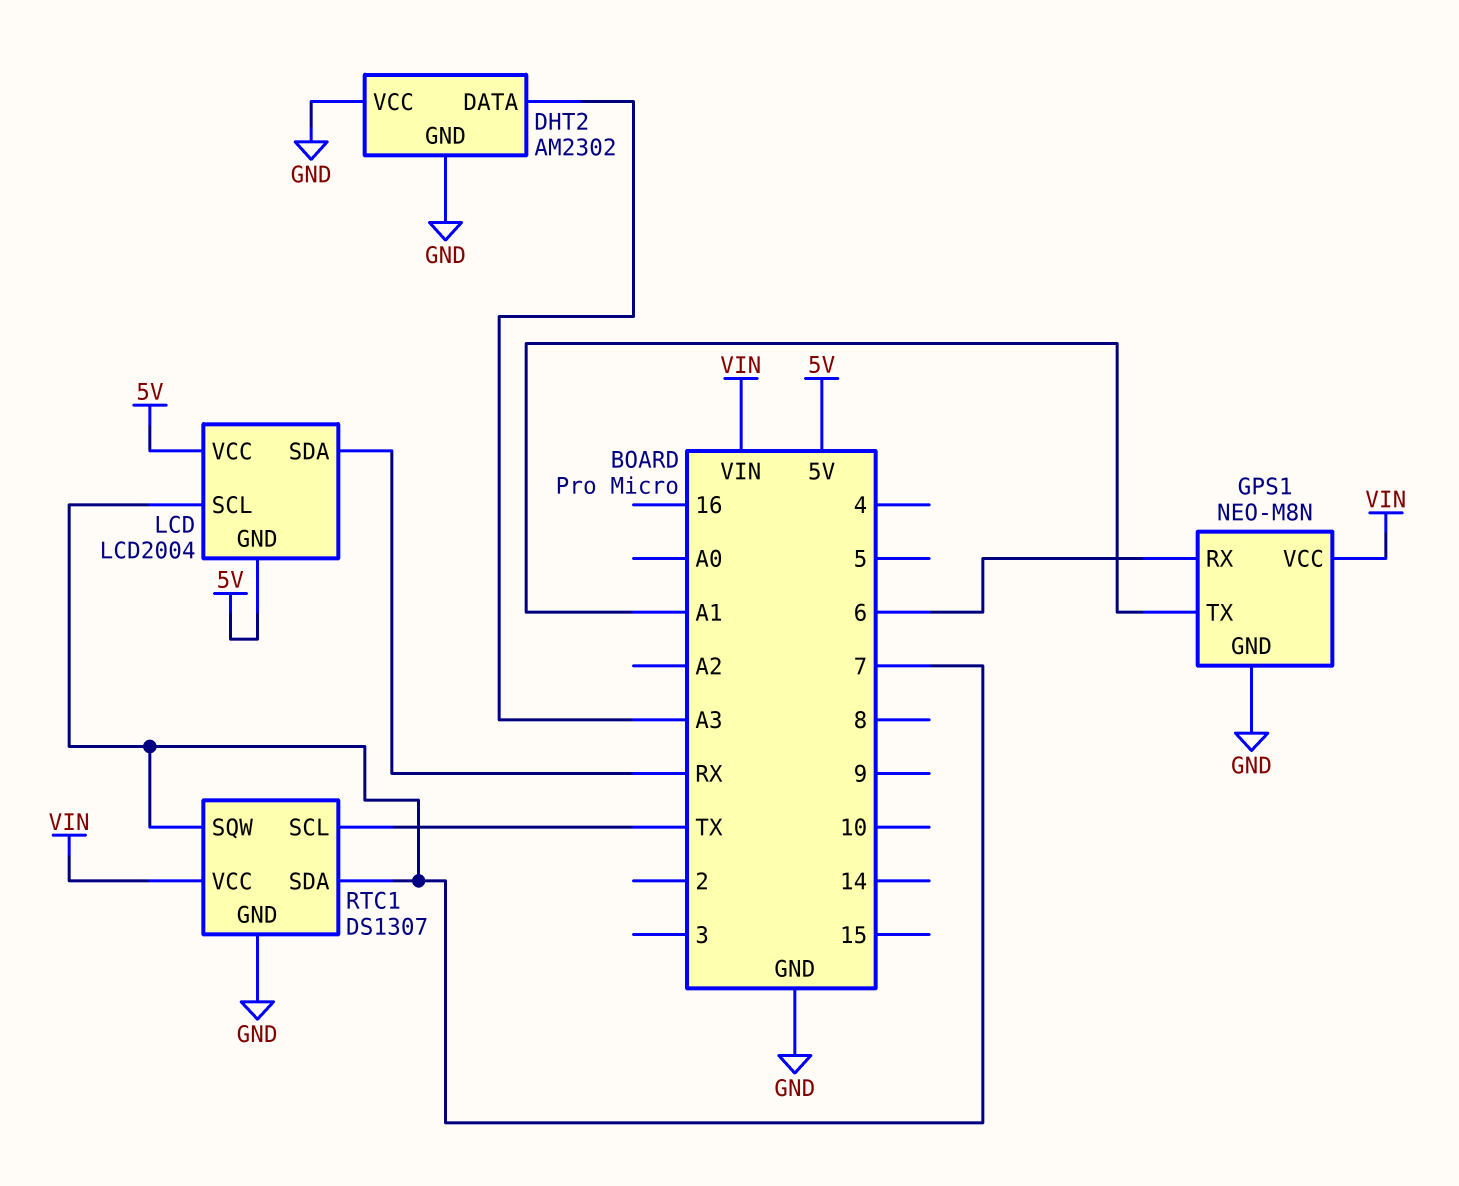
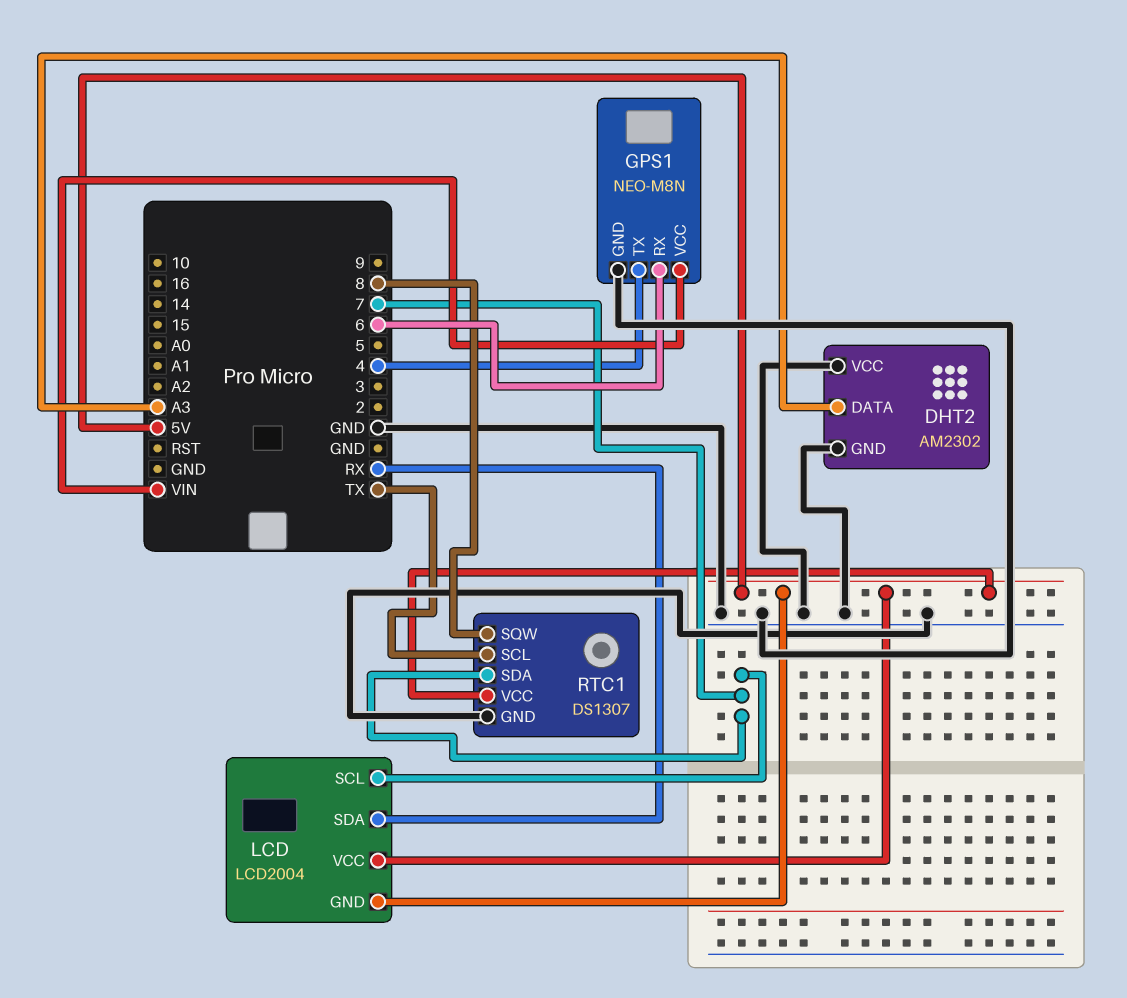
GPS1 pin TX: A1 -> 4
RTC1 pin SQW: 7 -> 8
RTC1 pin VCC: VIN -> 5V

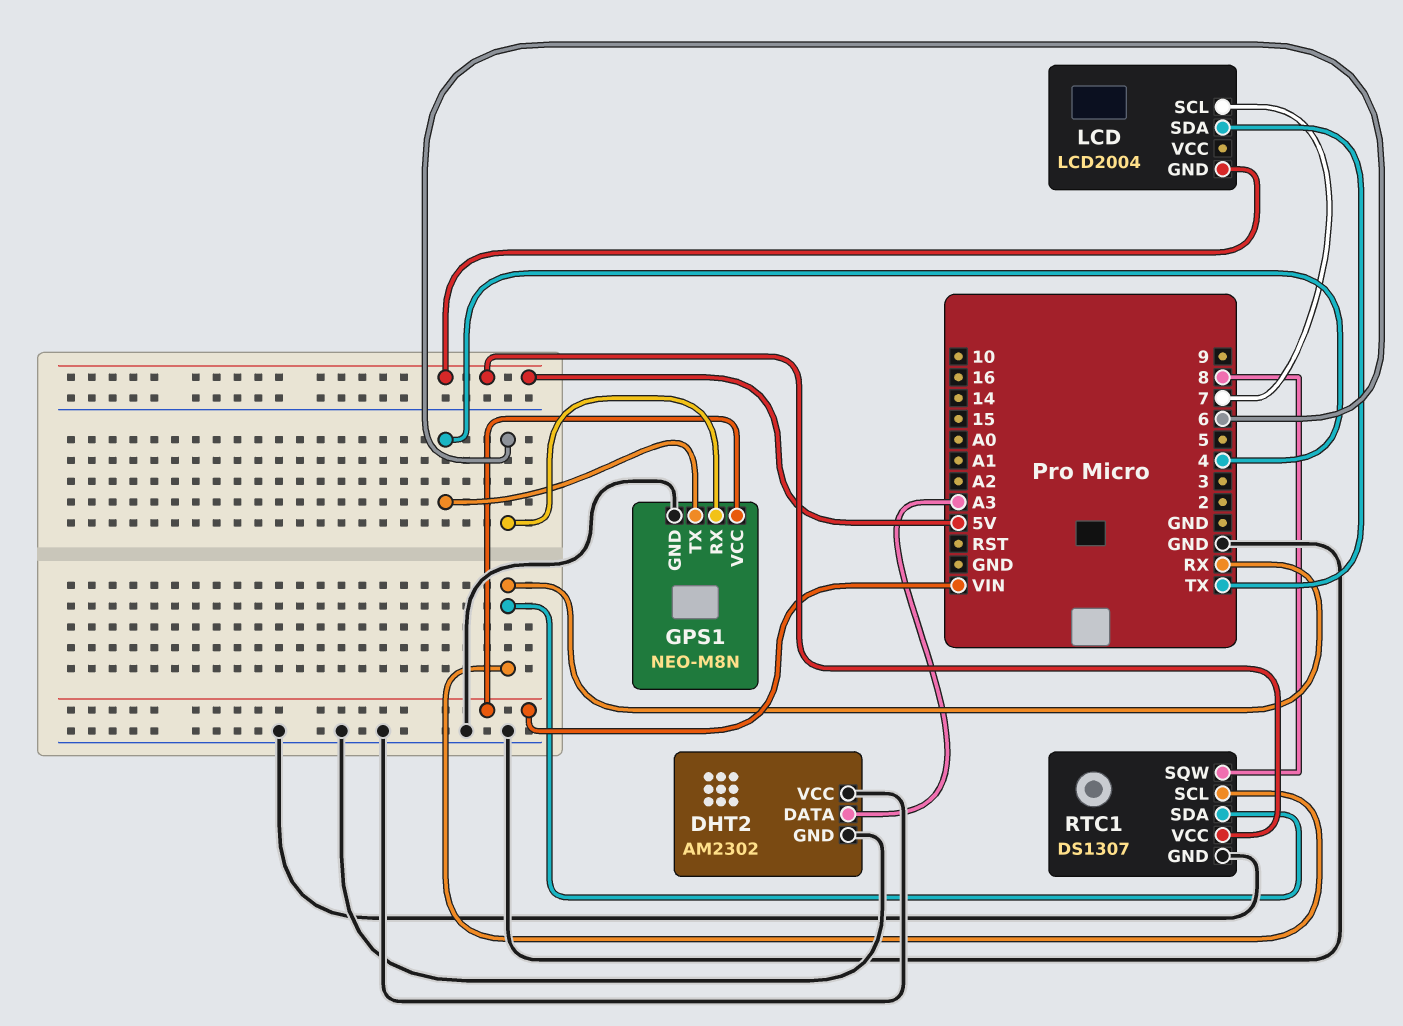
LCD pin SDA: RX -> TX
LCD pin VCC: 5V -> none
RTC1 pin SCL: TX -> RX
RTC1 pin SDA: 7 -> RX

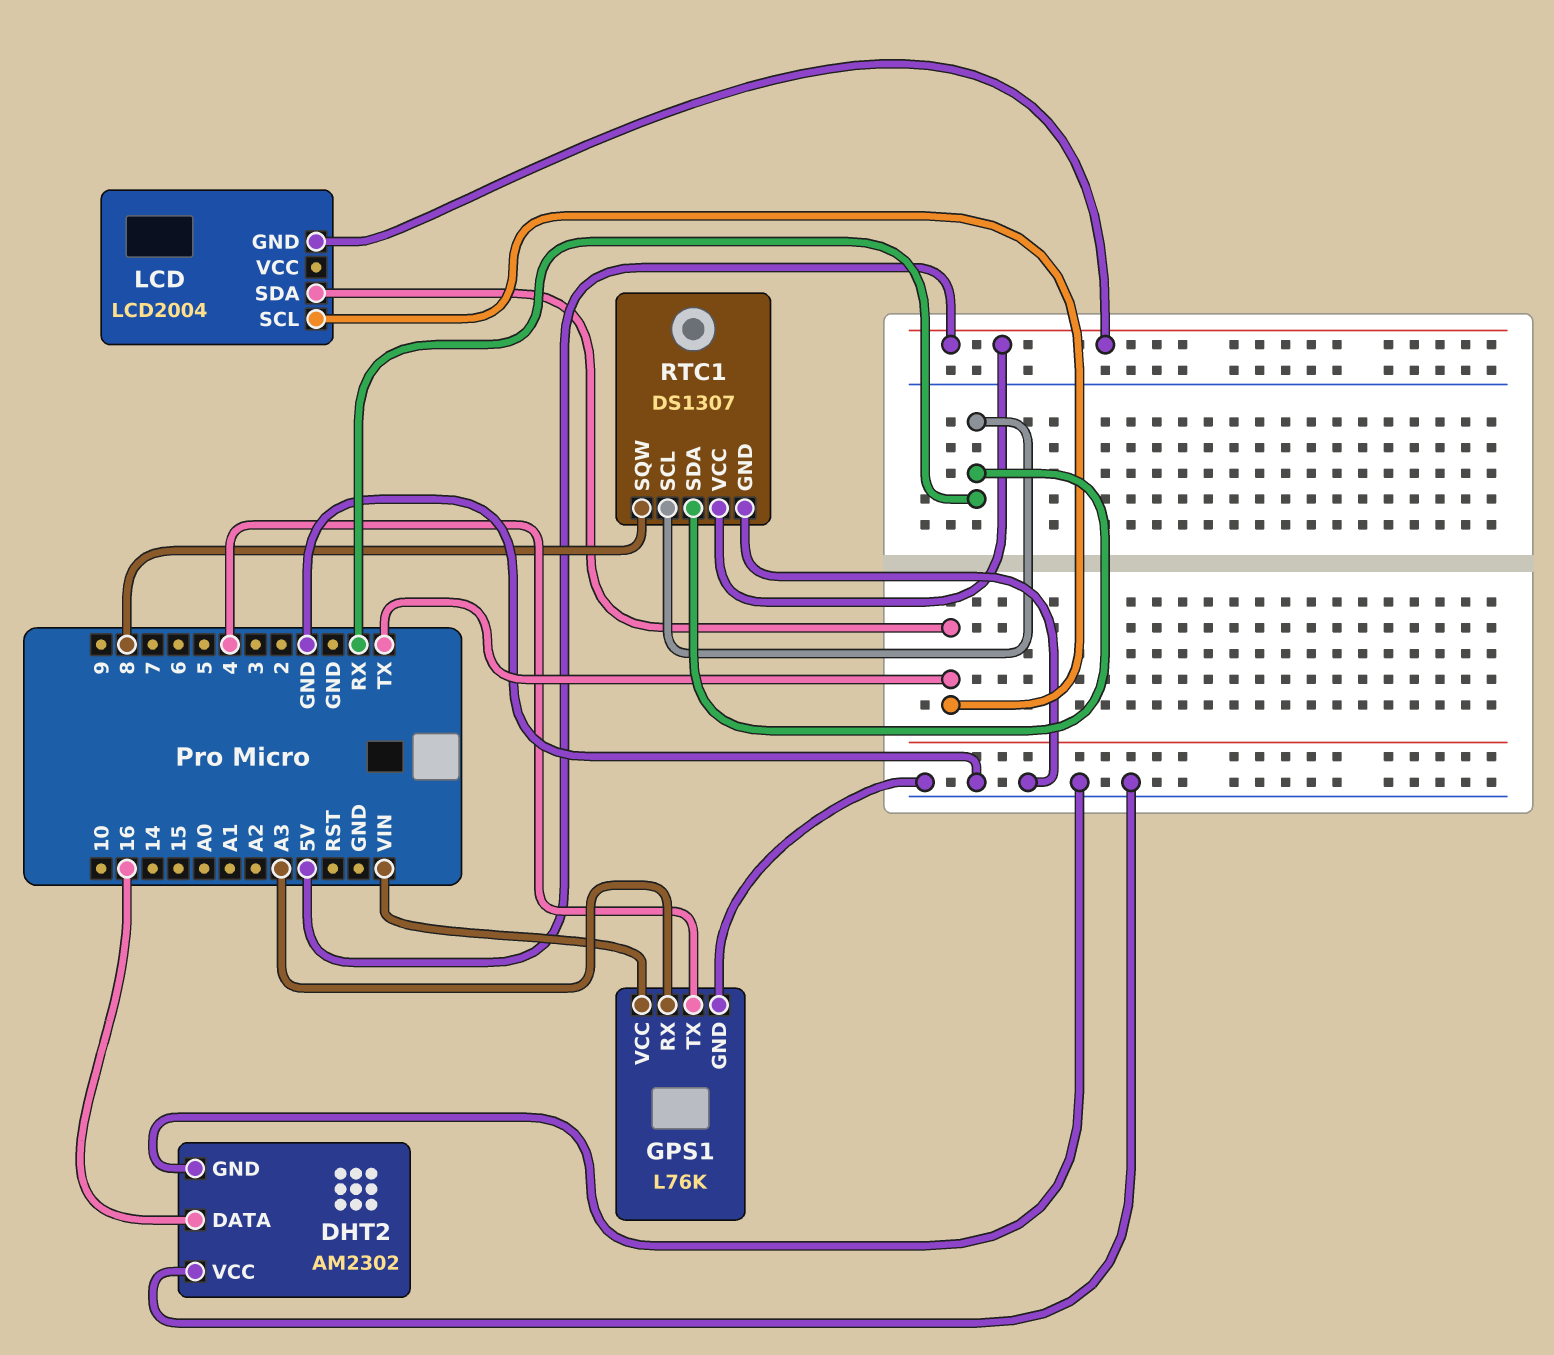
DHT2 pin DATA: A3 -> 16
GPS1: NEO-M8N -> L76K
GPS1 pin RX: 6 -> A3
LCD pin SCL: 7 -> TX

